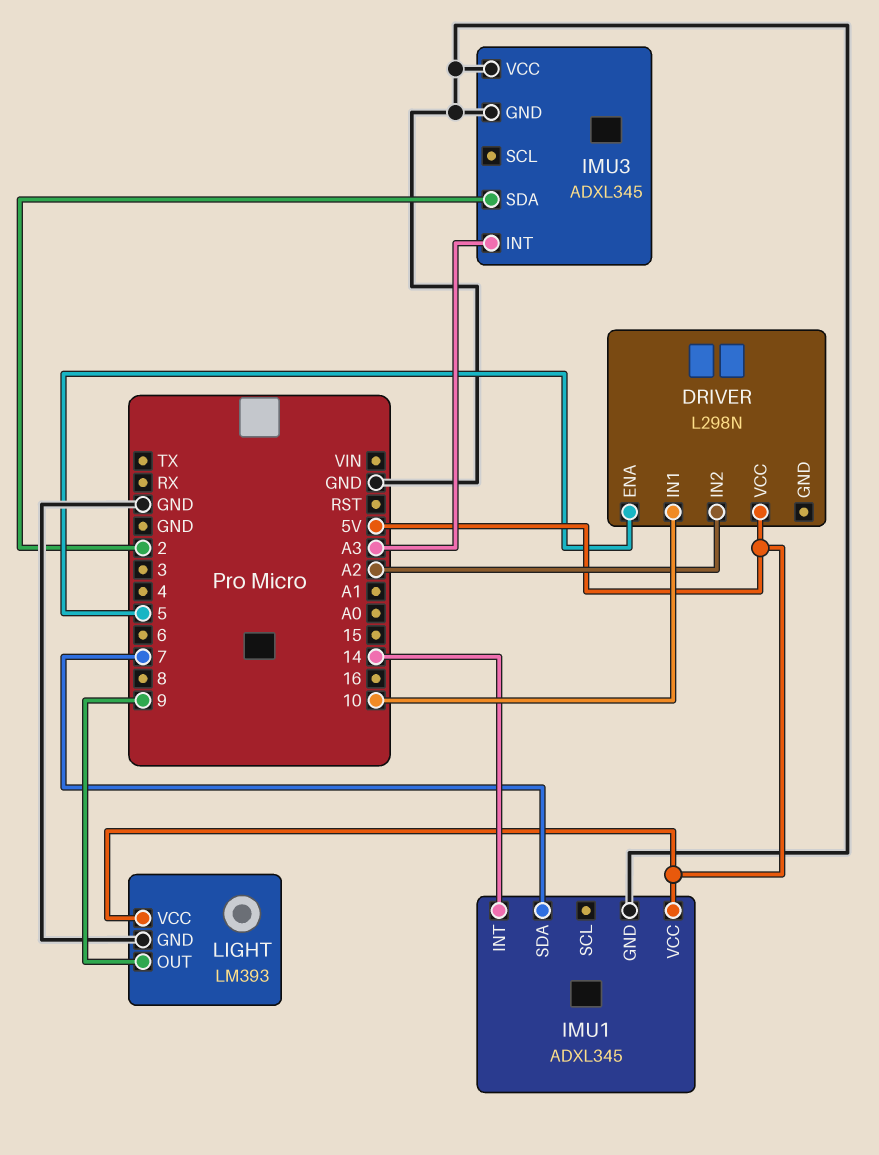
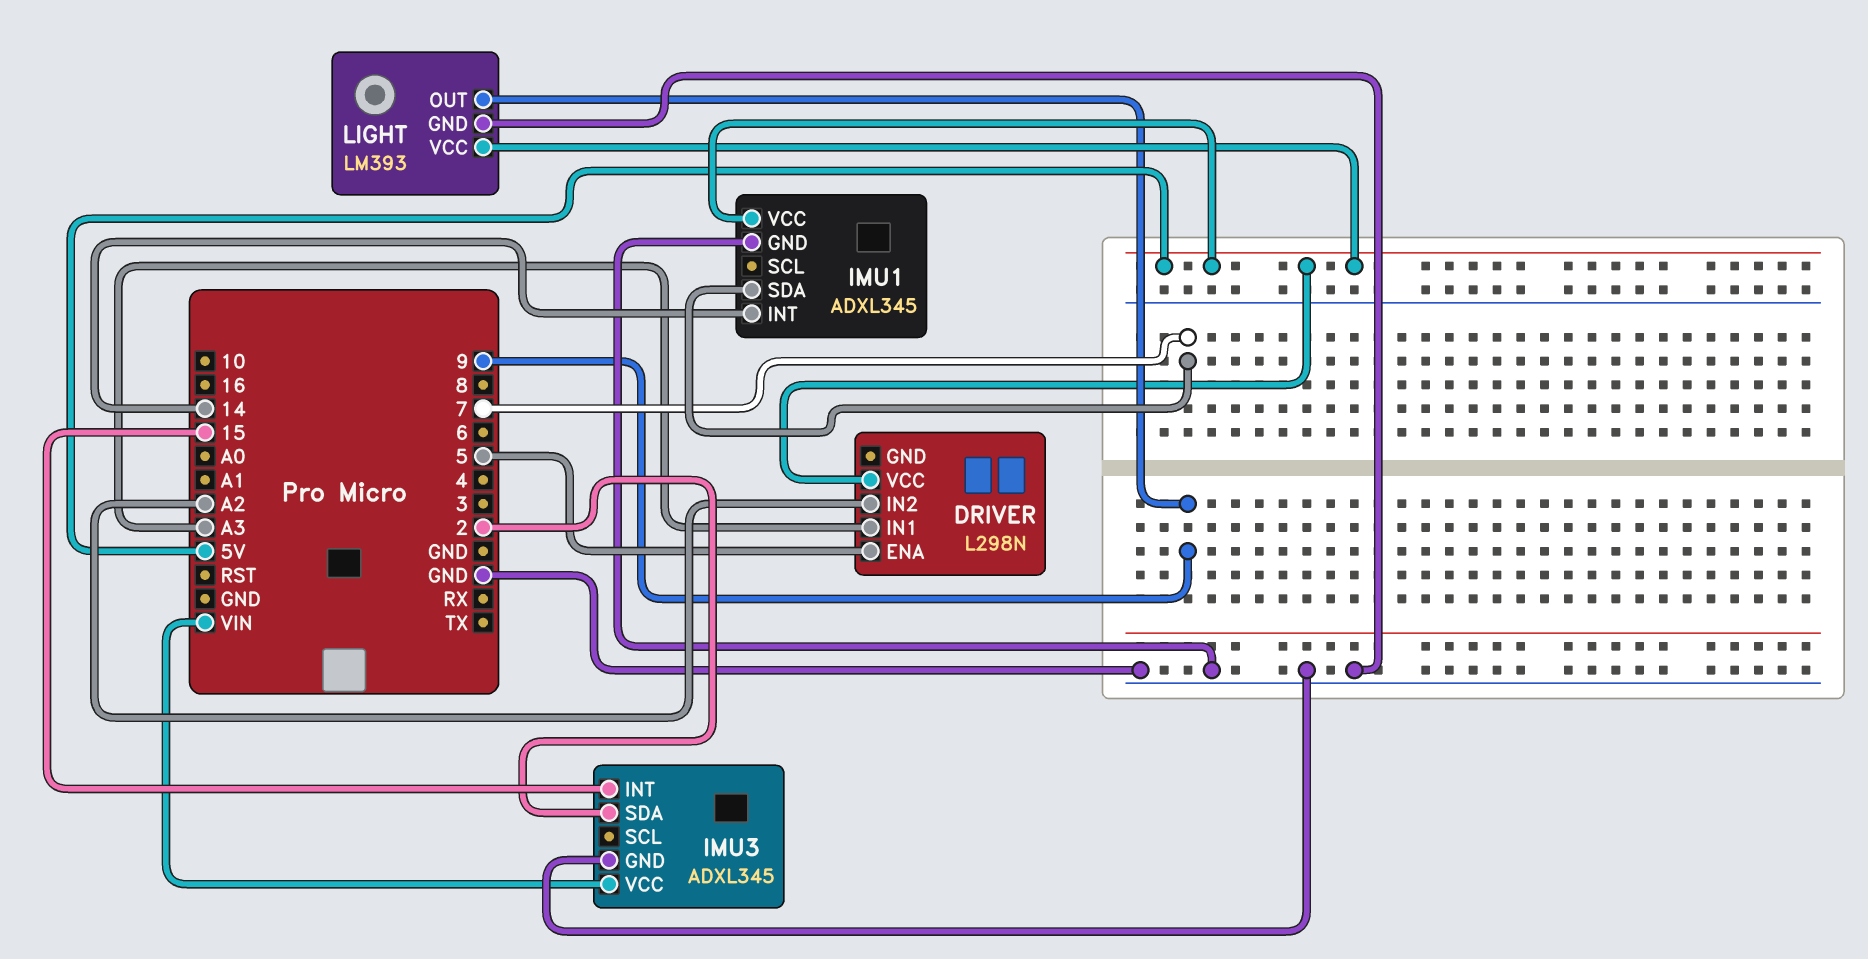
DRIVER pin IN1: 10 -> A3
IMU3 pin INT: A3 -> 15
IMU3 pin VCC: GND -> VIN

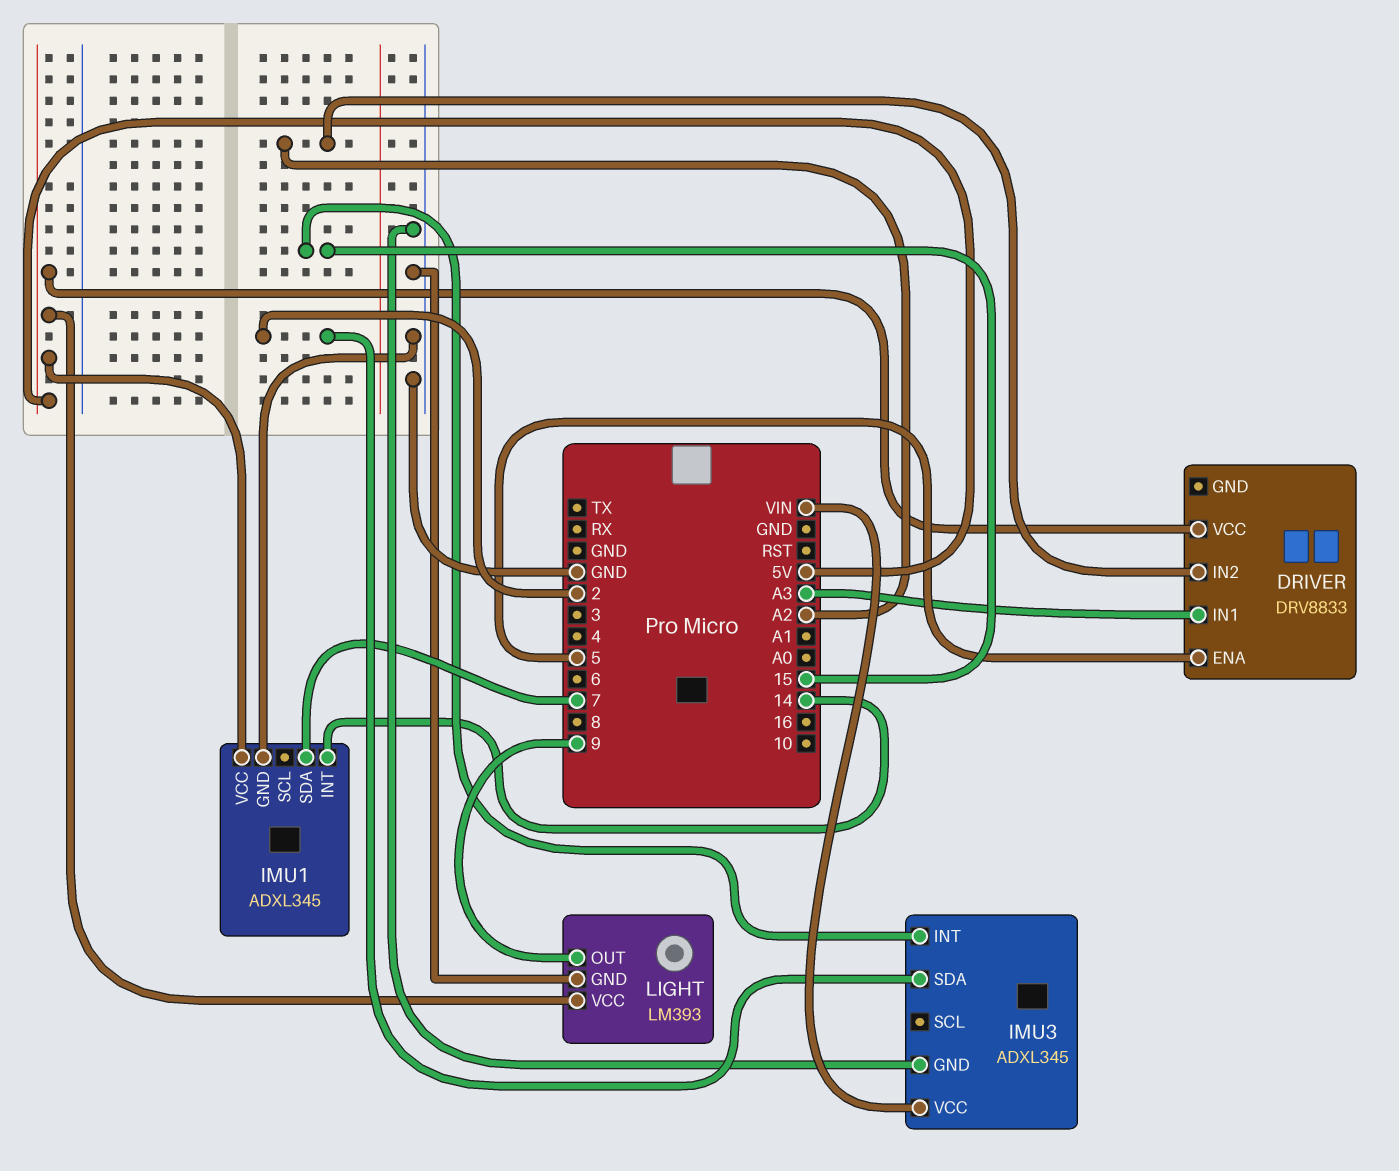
DRIVER: L298N -> DRV8833

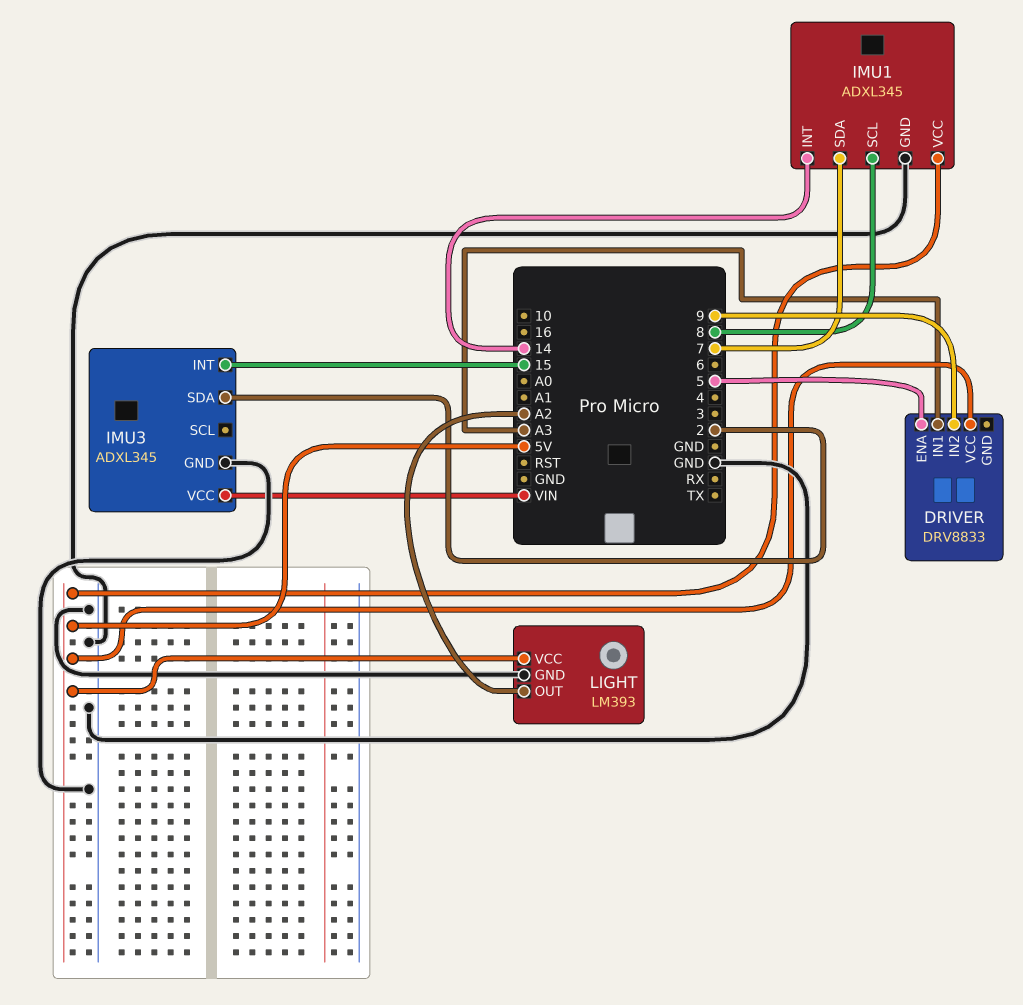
DRIVER pin IN2: A2 -> 9
IMU1 pin SCL: none -> 8
LIGHT pin OUT: 9 -> A2

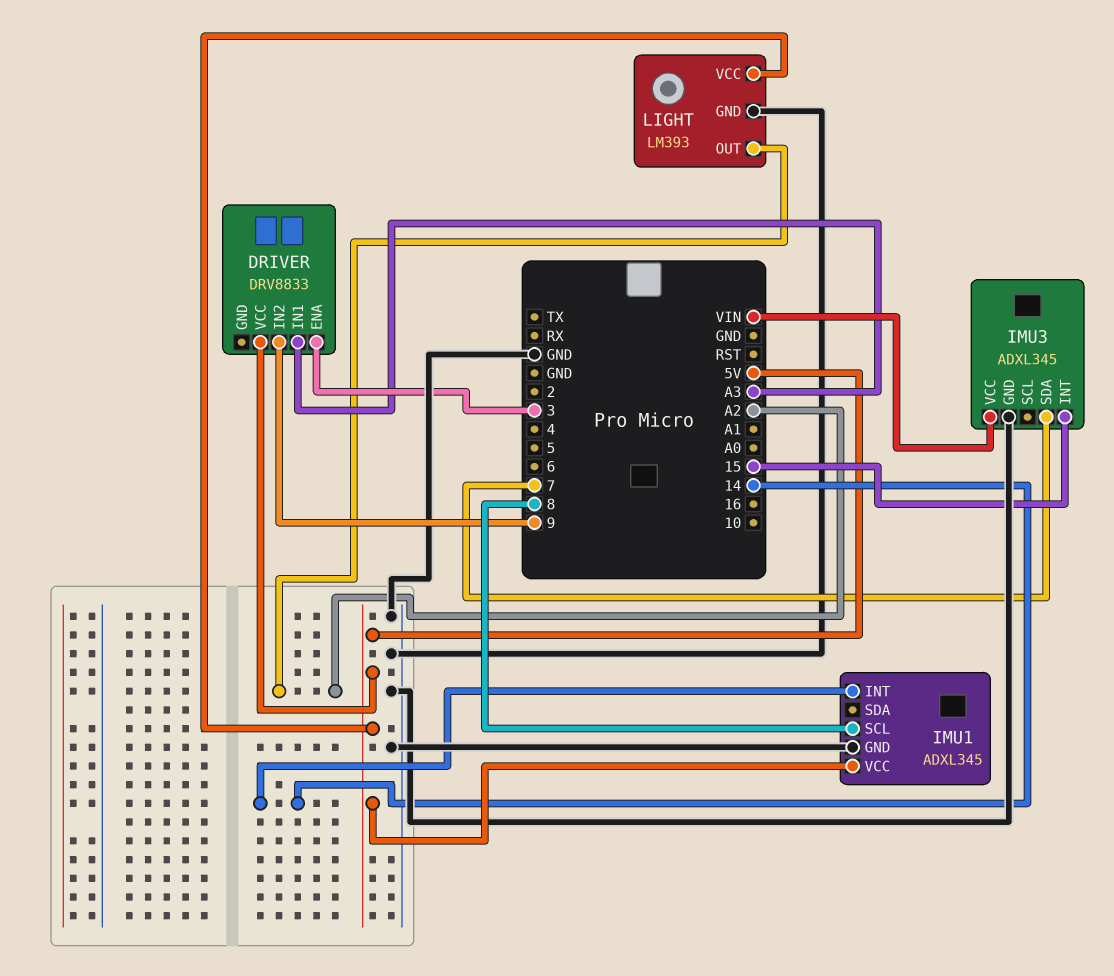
DRIVER pin ENA: 5 -> 3
IMU1 pin SDA: 7 -> none
IMU3 pin SDA: 2 -> 7

